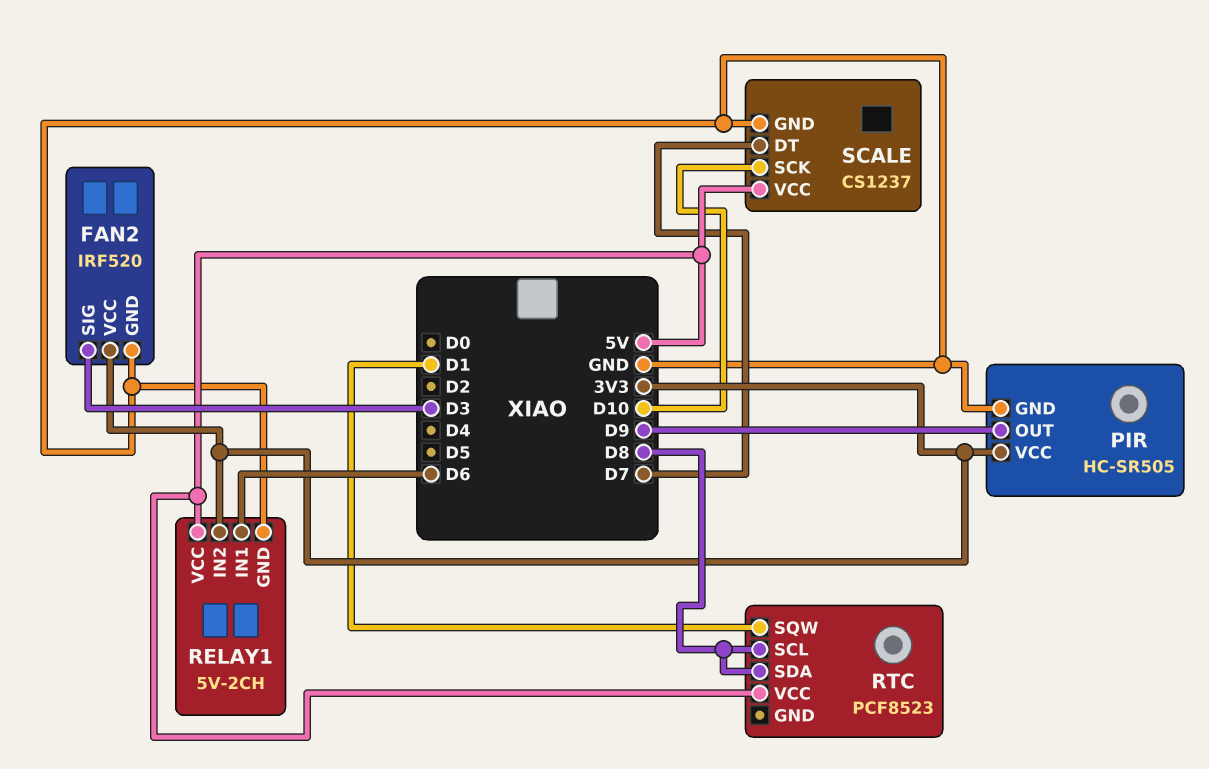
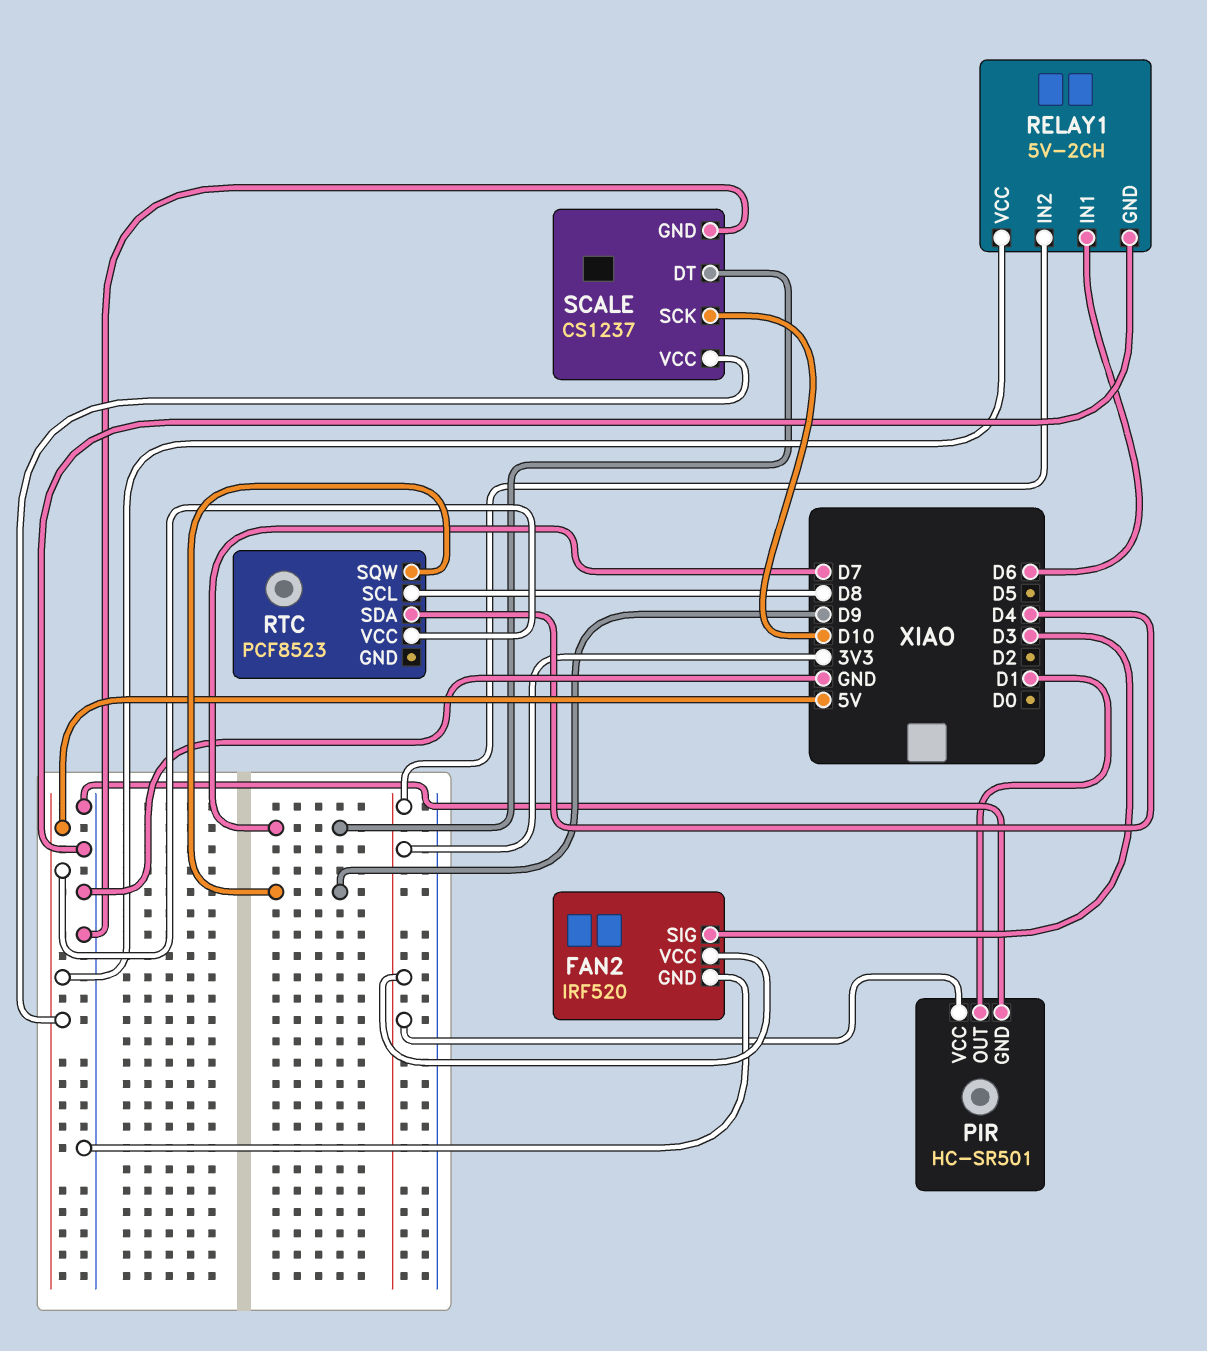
PIR: HC-SR505 -> HC-SR501
PIR pin OUT: D9 -> D1
RTC pin SDA: D8 -> D4
RTC pin SQW: D1 -> D9

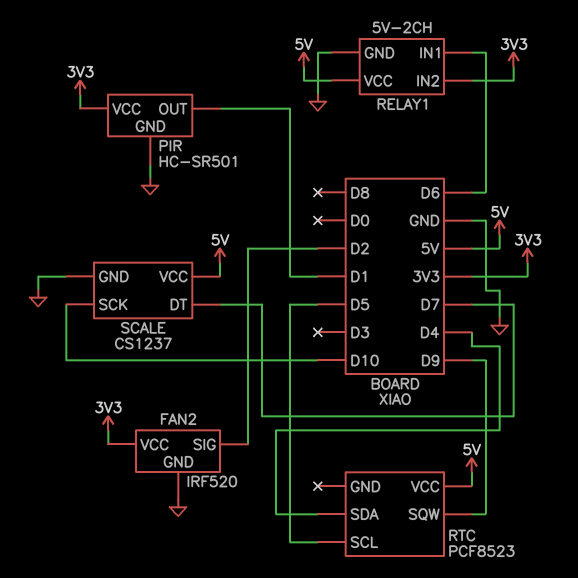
FAN2 pin SIG: D3 -> D2
RTC pin SCL: D8 -> D5

